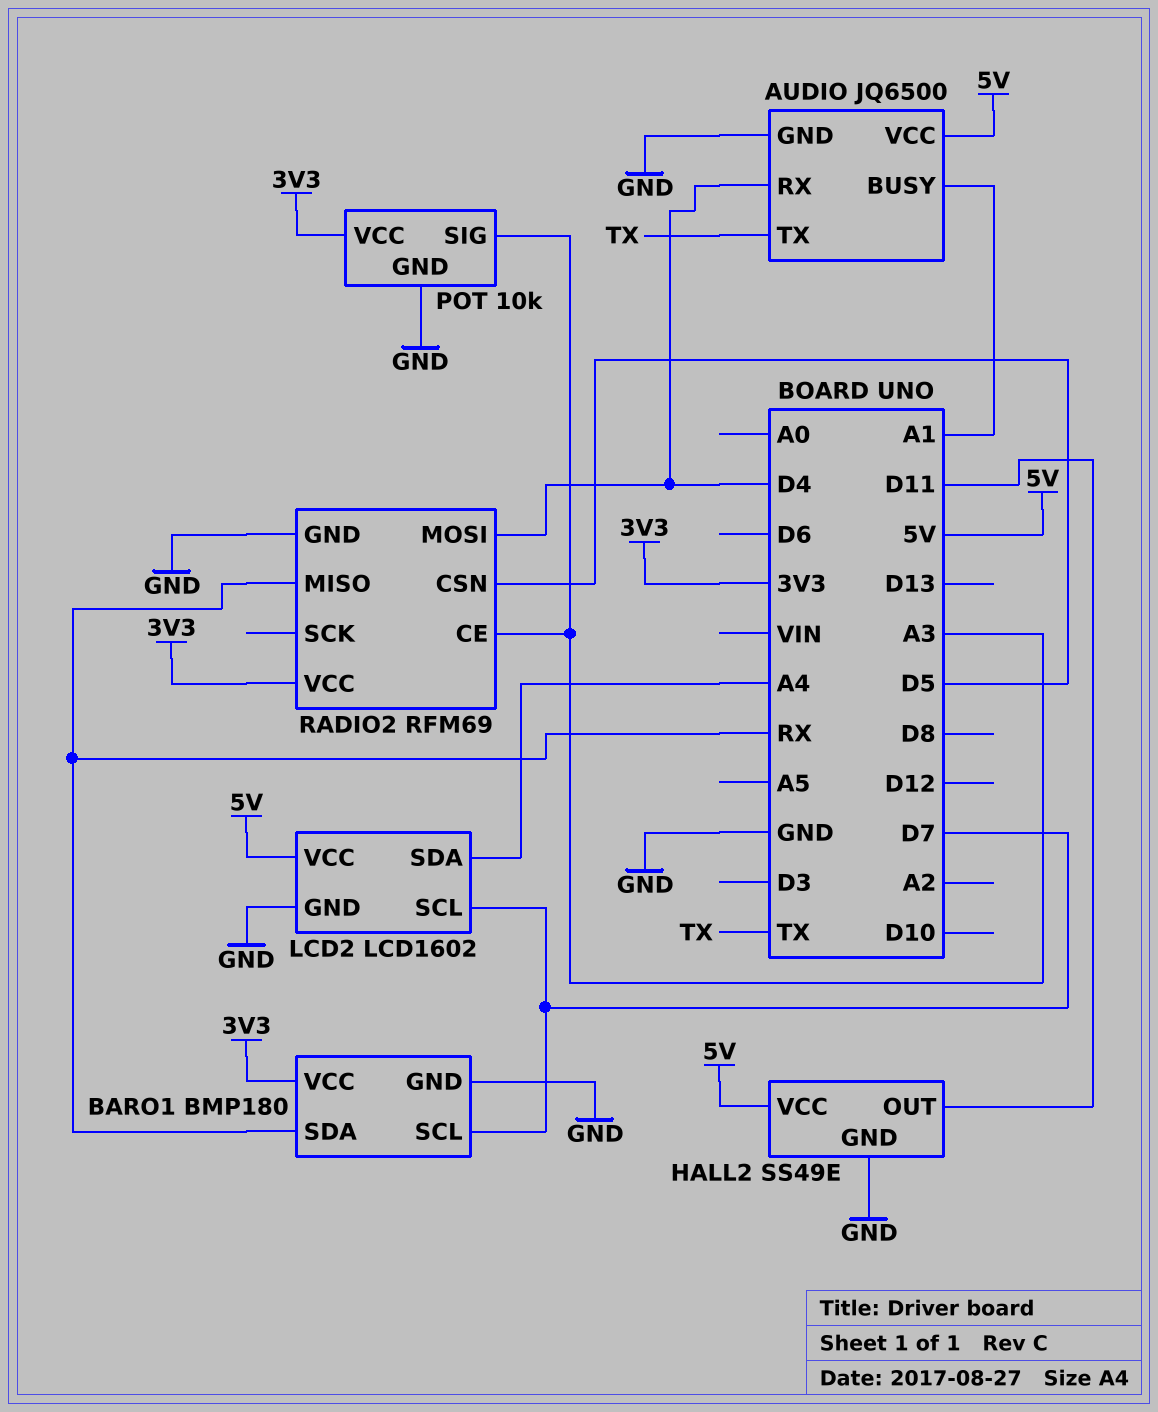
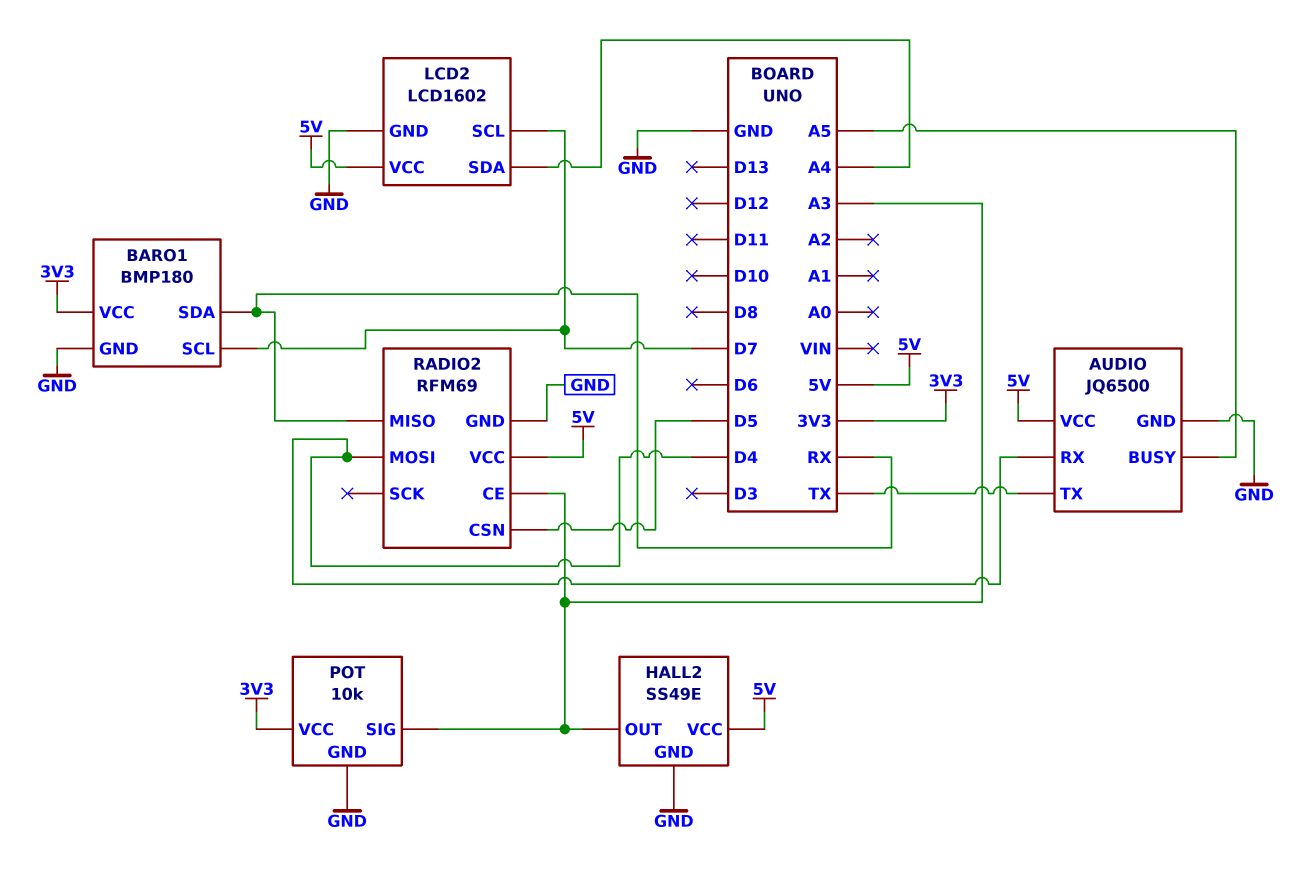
AUDIO pin BUSY: A1 -> A5
HALL2 pin OUT: D11 -> A3
RADIO2 pin VCC: 3V3 -> 5V

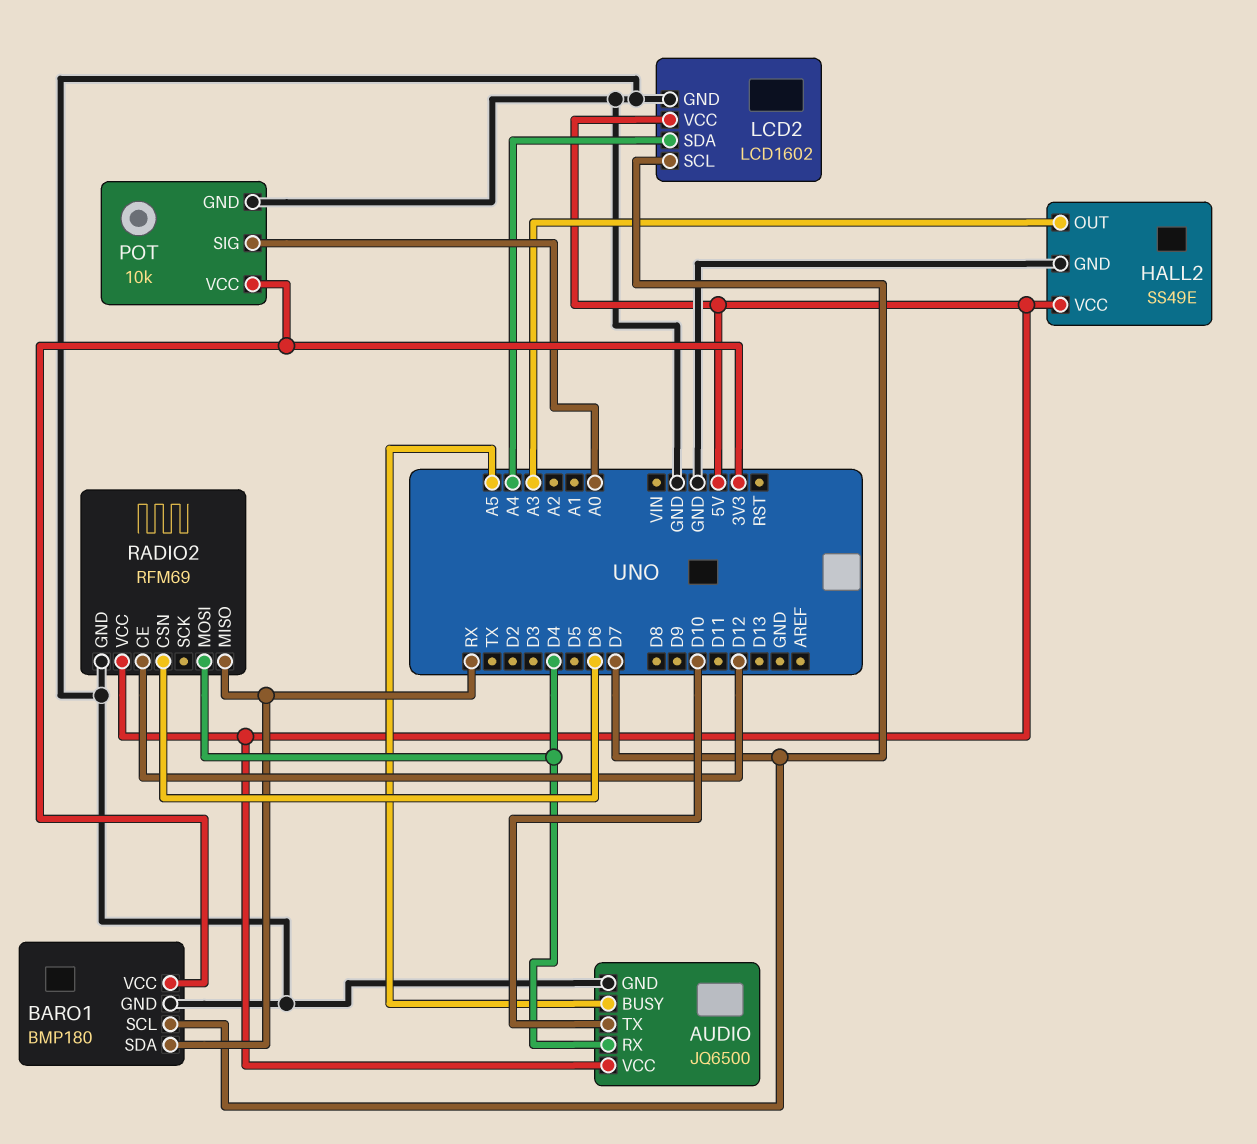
AUDIO pin TX: TX -> D10
POT pin SIG: A3 -> A0
RADIO2 pin CE: A3 -> D12
RADIO2 pin CSN: D5 -> D6

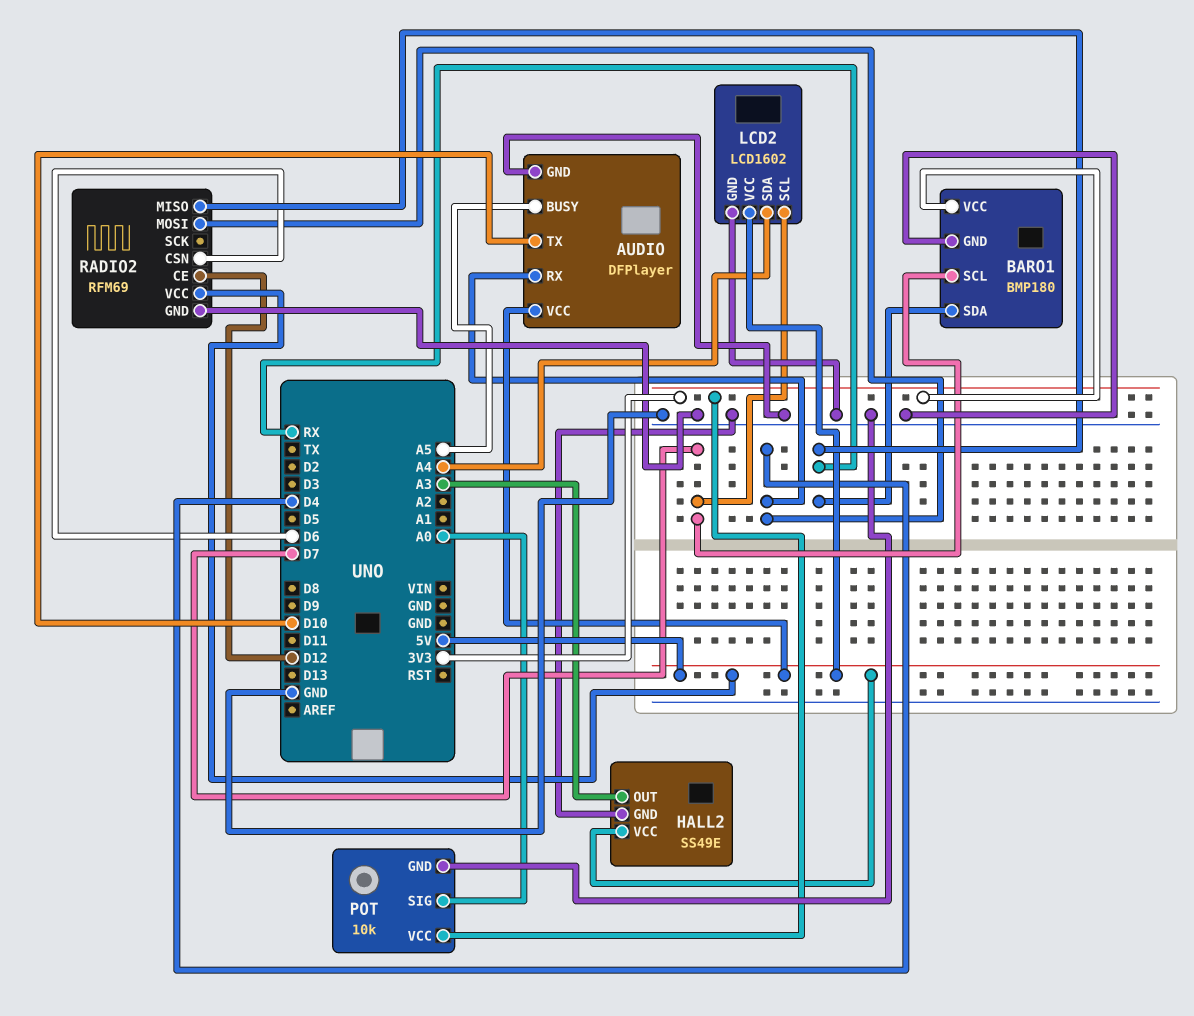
AUDIO: JQ6500 -> DFPlayer

